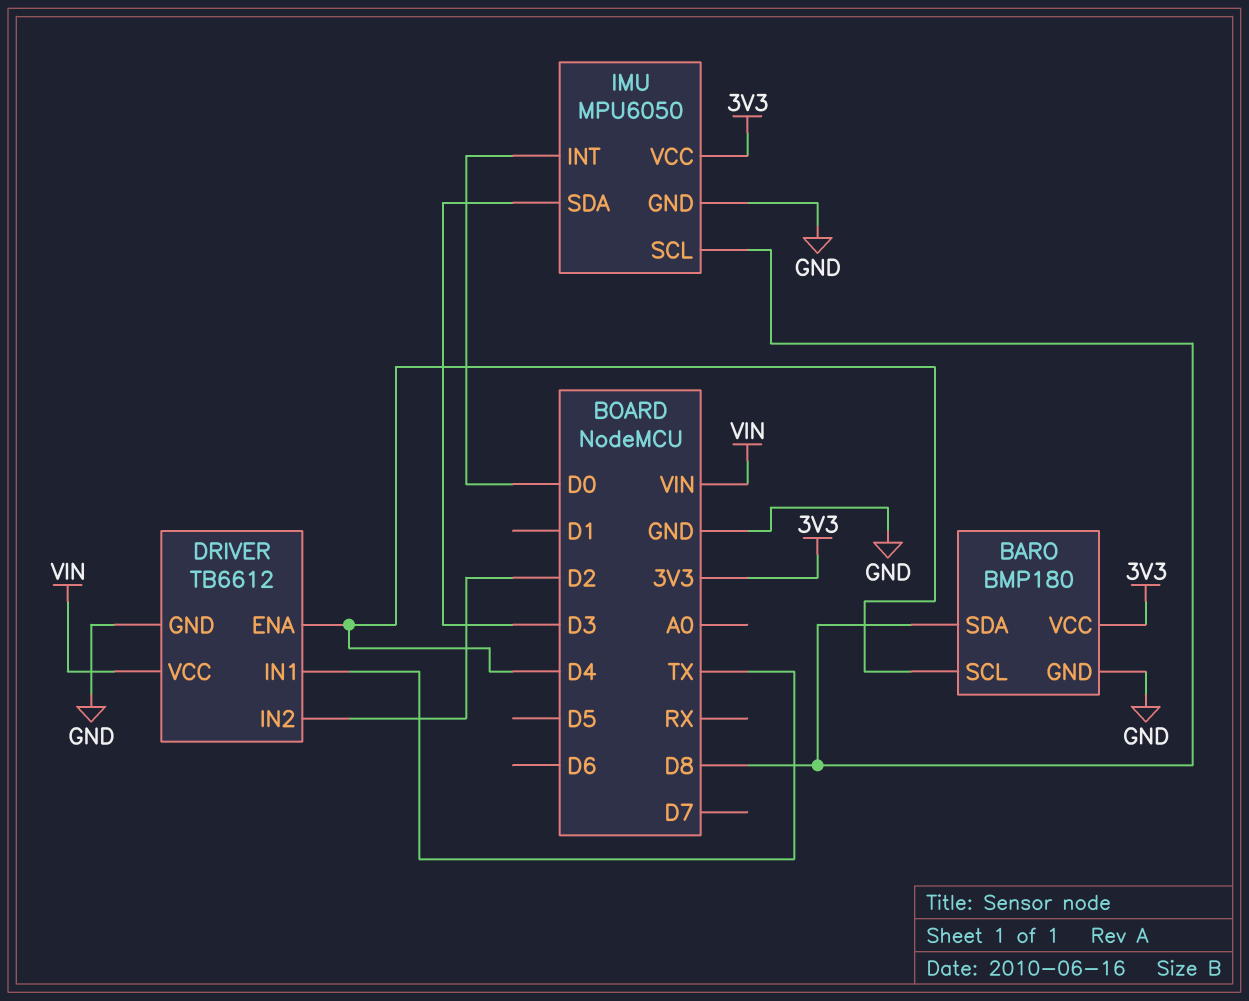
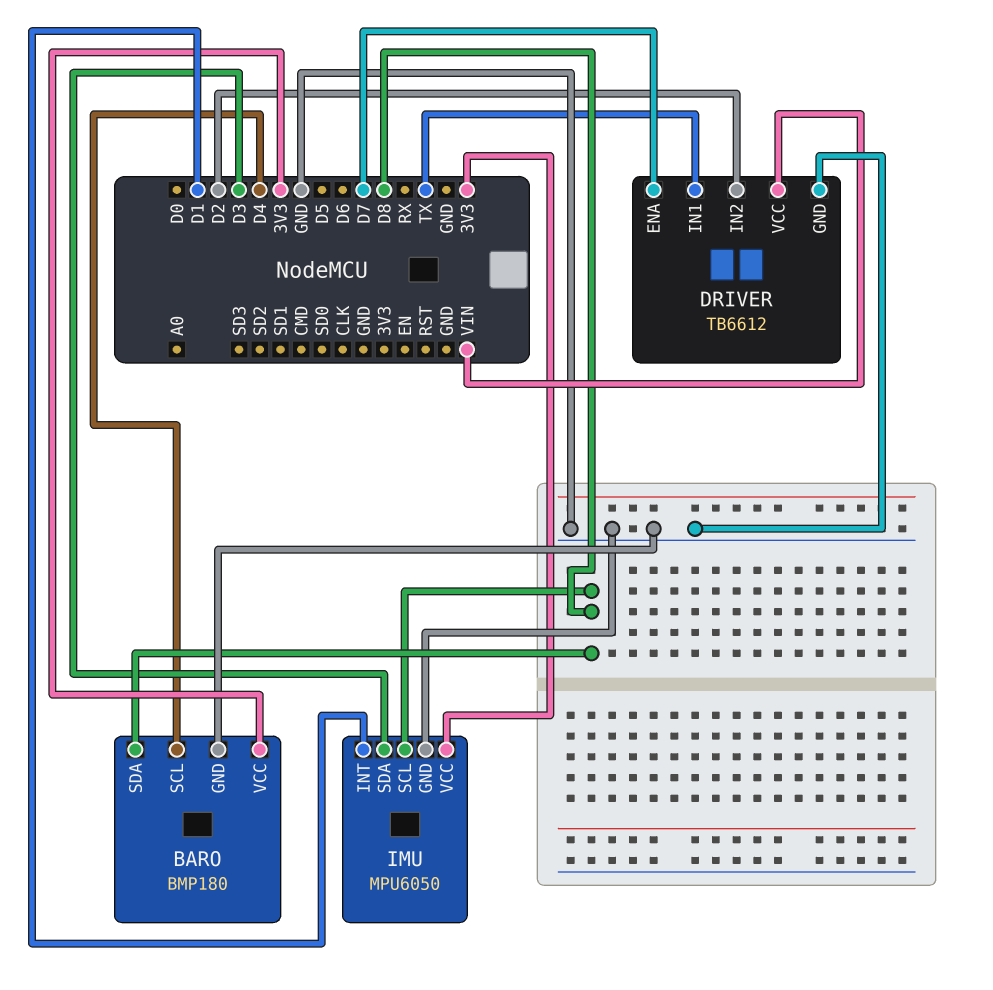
DRIVER pin ENA: D4 -> D7
IMU pin INT: D0 -> D1

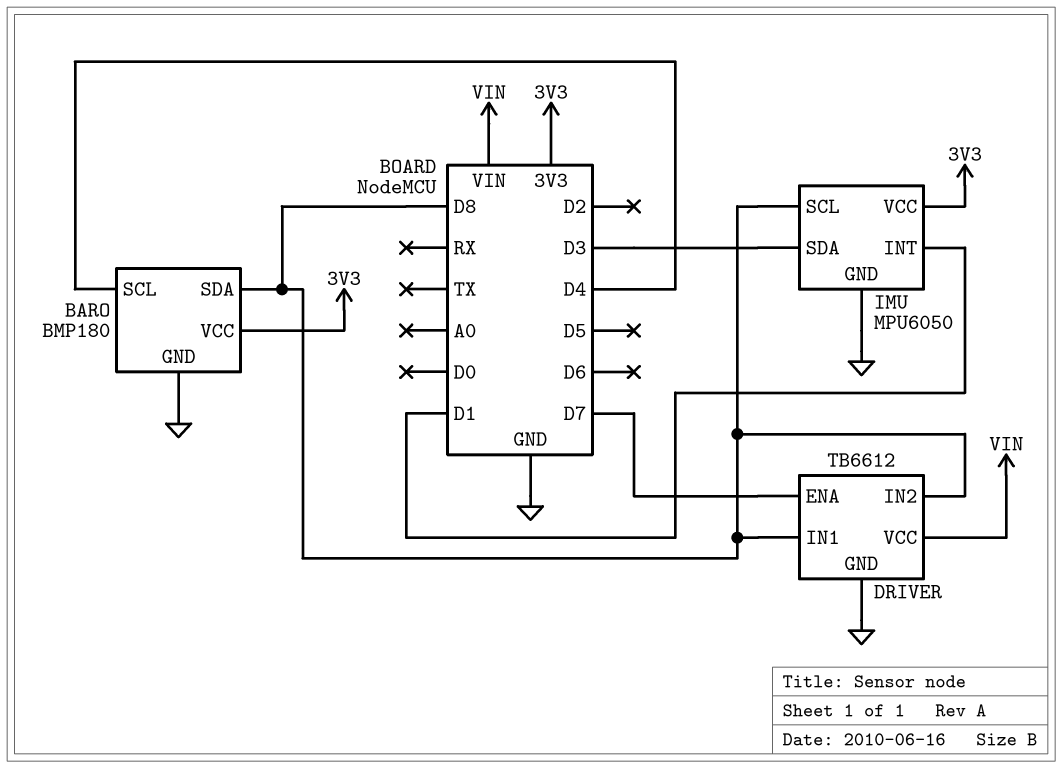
DRIVER pin IN1: TX -> D8
DRIVER pin IN2: D2 -> D8

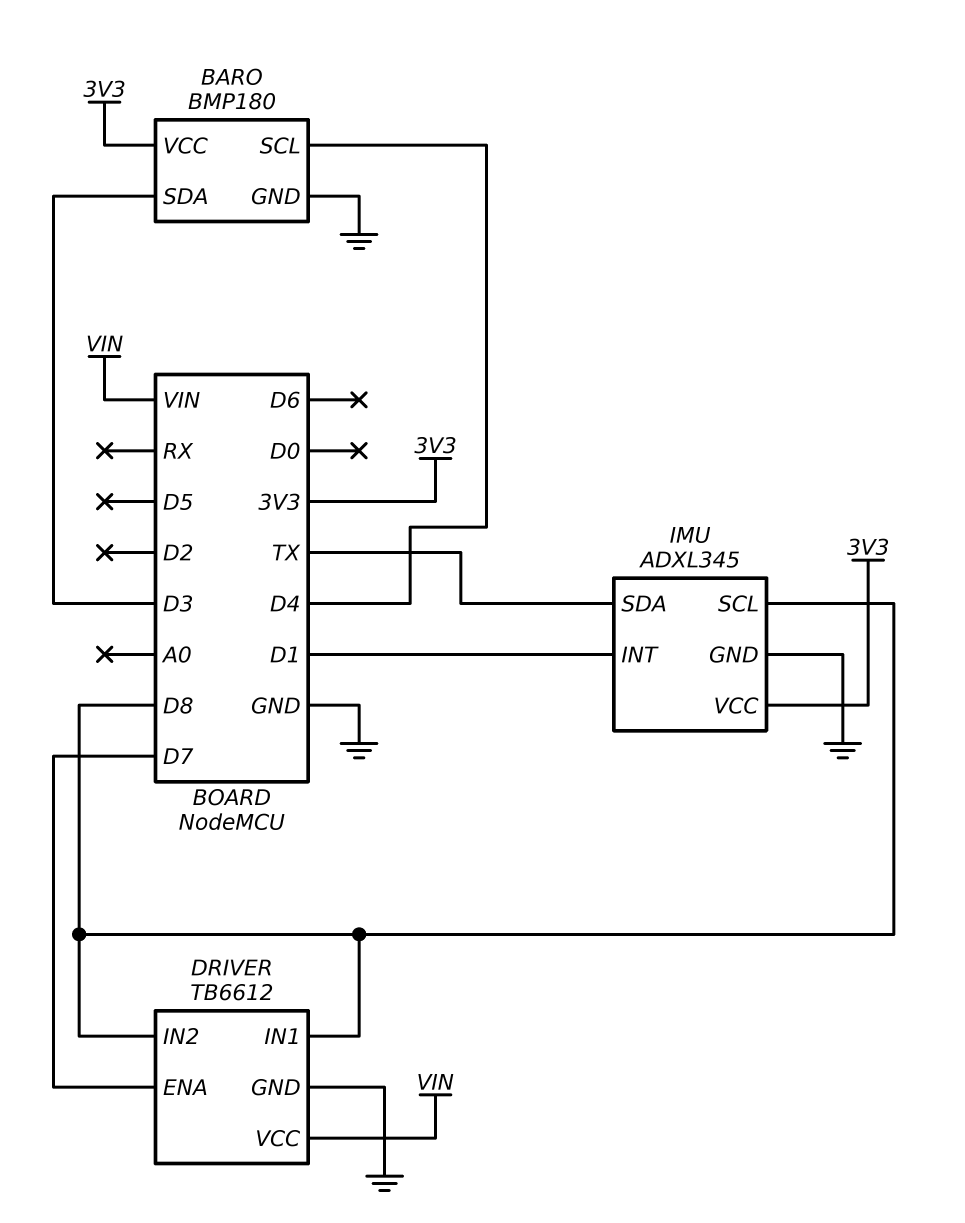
BARO pin SDA: D8 -> D3
IMU: MPU6050 -> ADXL345
IMU pin SDA: D3 -> TX

